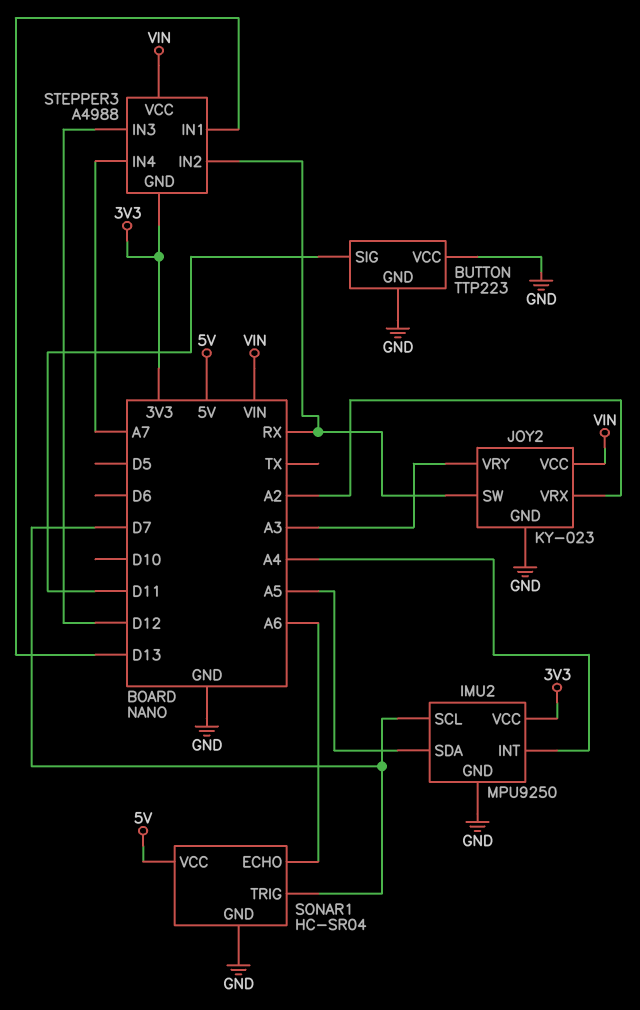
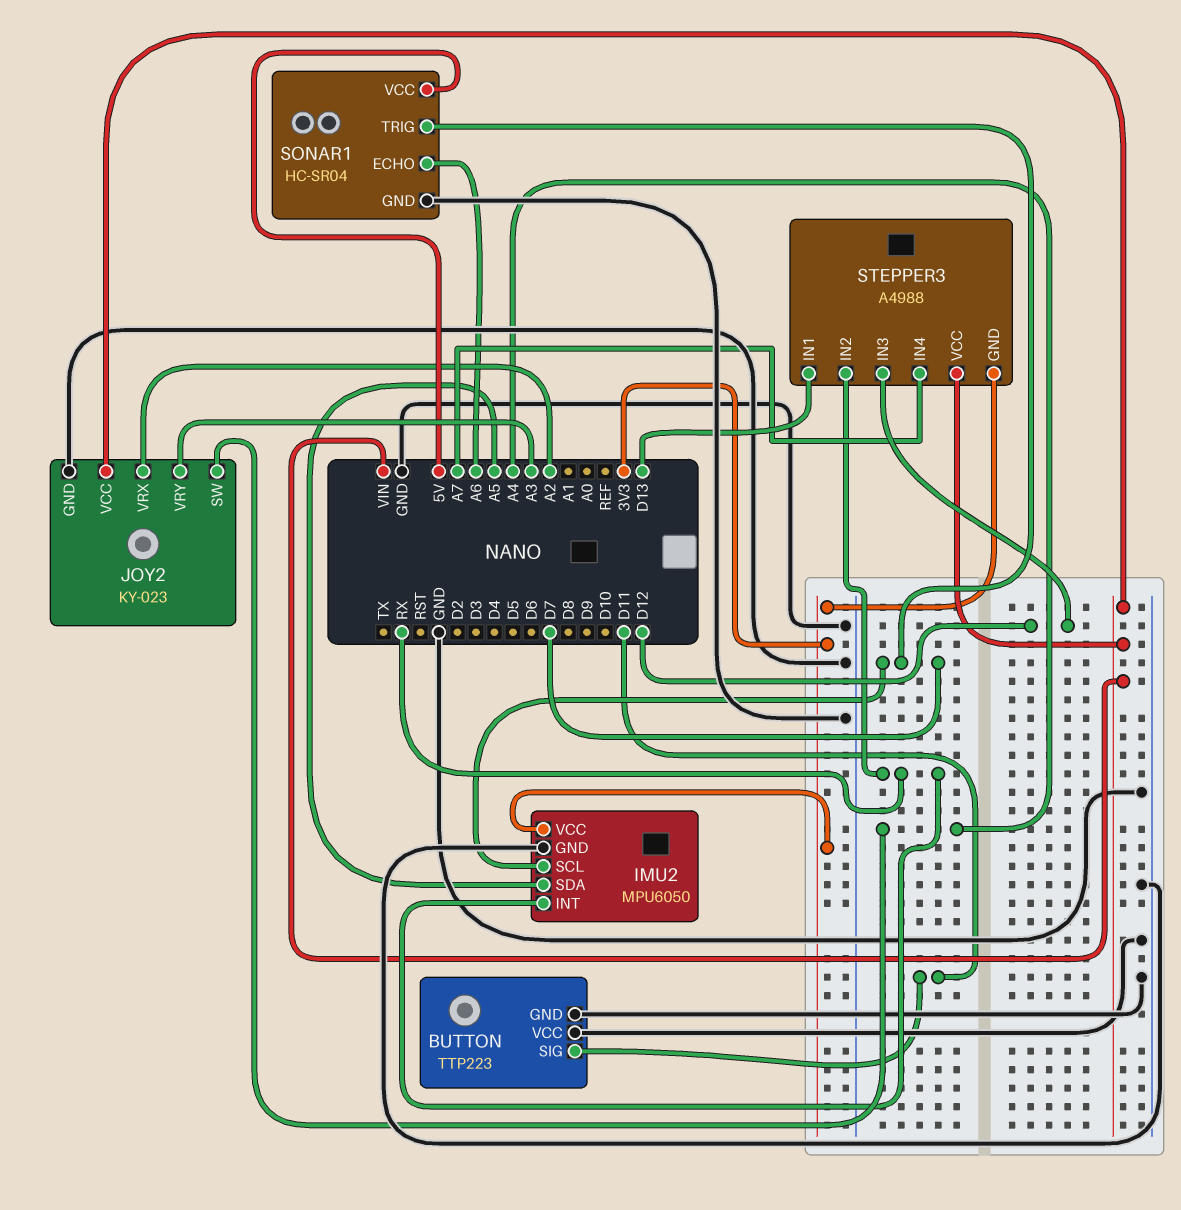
IMU2: MPU9250 -> MPU6050
IMU2 pin INT: A4 -> RX
JOY2 pin SW: RX -> A4

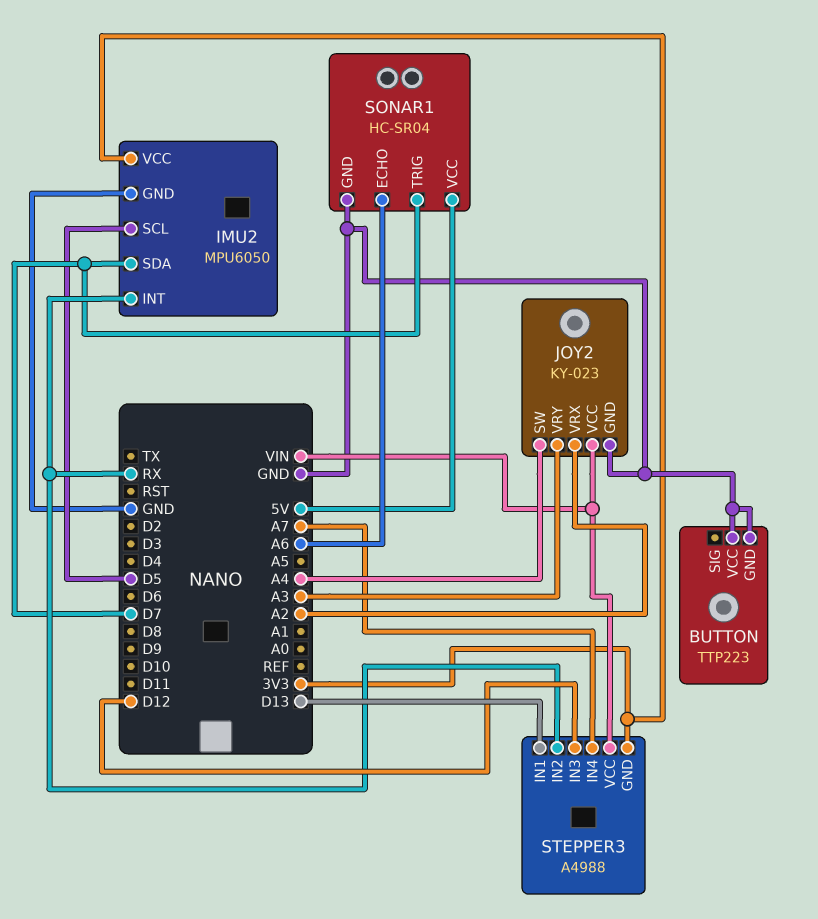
BUTTON pin SIG: D11 -> none
IMU2 pin SCL: D7 -> D5
IMU2 pin SDA: A5 -> D7

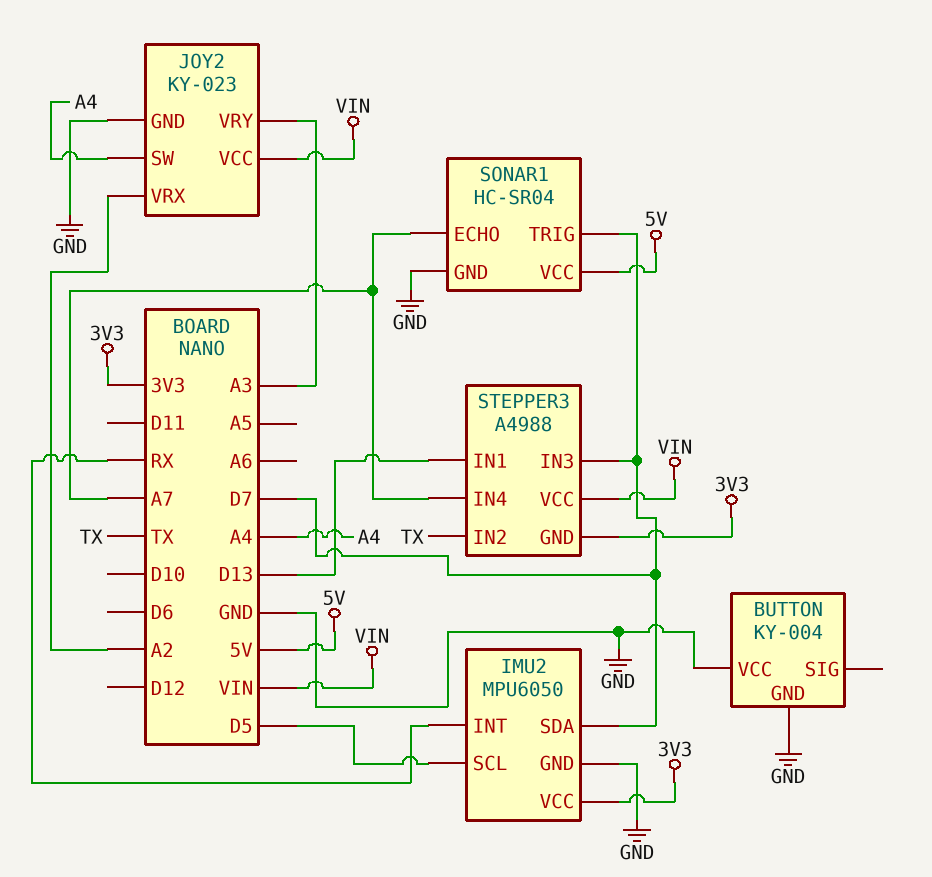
BUTTON: TTP223 -> KY-004
SONAR1 pin ECHO: A6 -> A7
STEPPER3 pin IN2: RX -> TX
STEPPER3 pin IN3: D12 -> D7

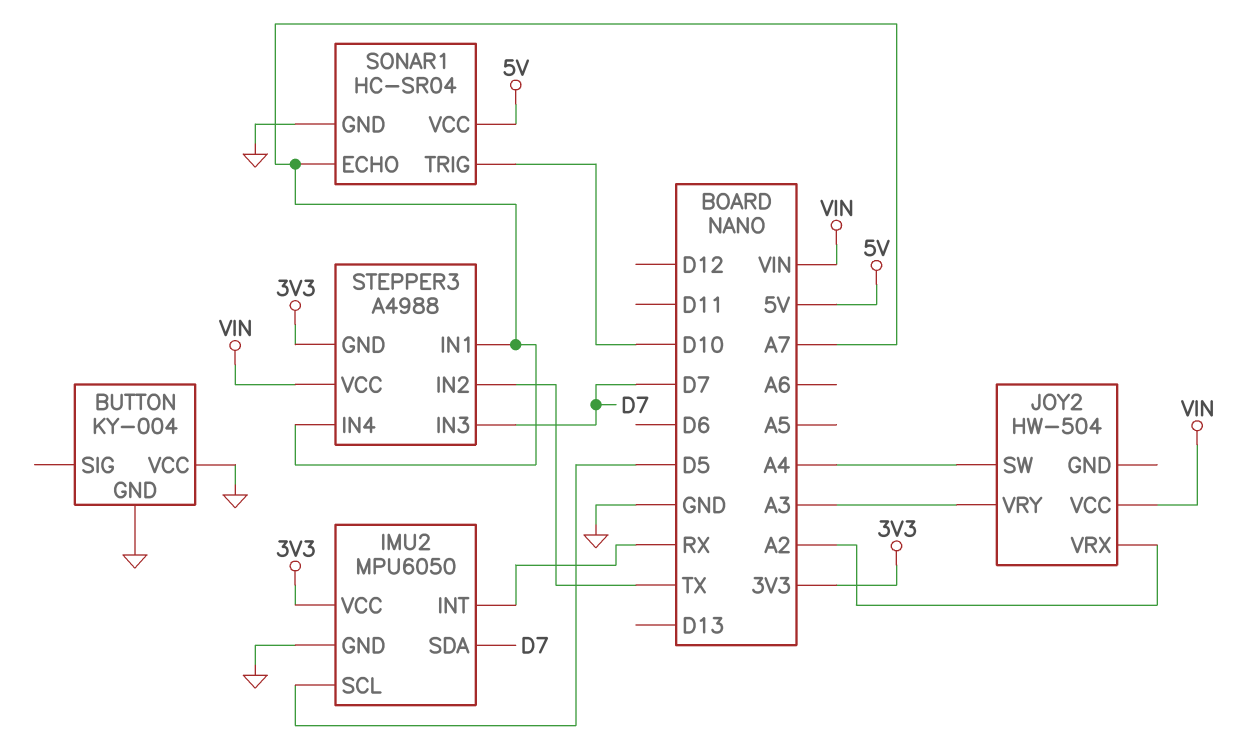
JOY2: KY-023 -> HW-504
JOY2 pin GND: GND -> none
SONAR1 pin TRIG: D7 -> D10
STEPPER3 pin IN1: D13 -> A7

